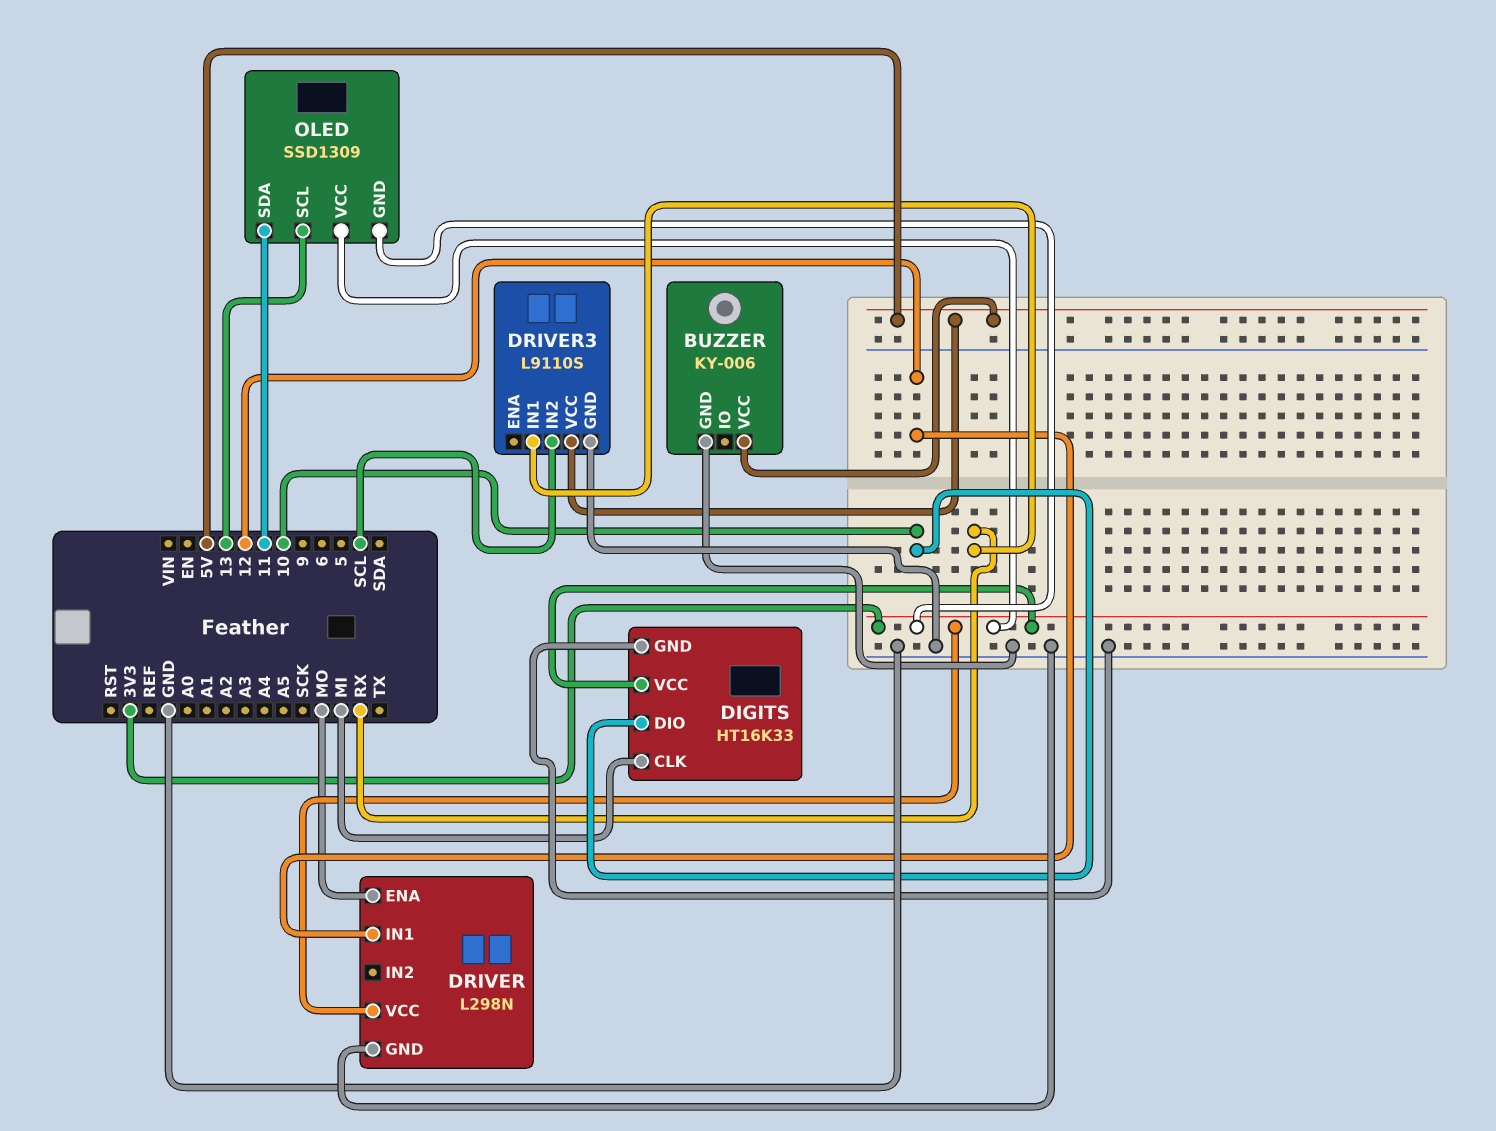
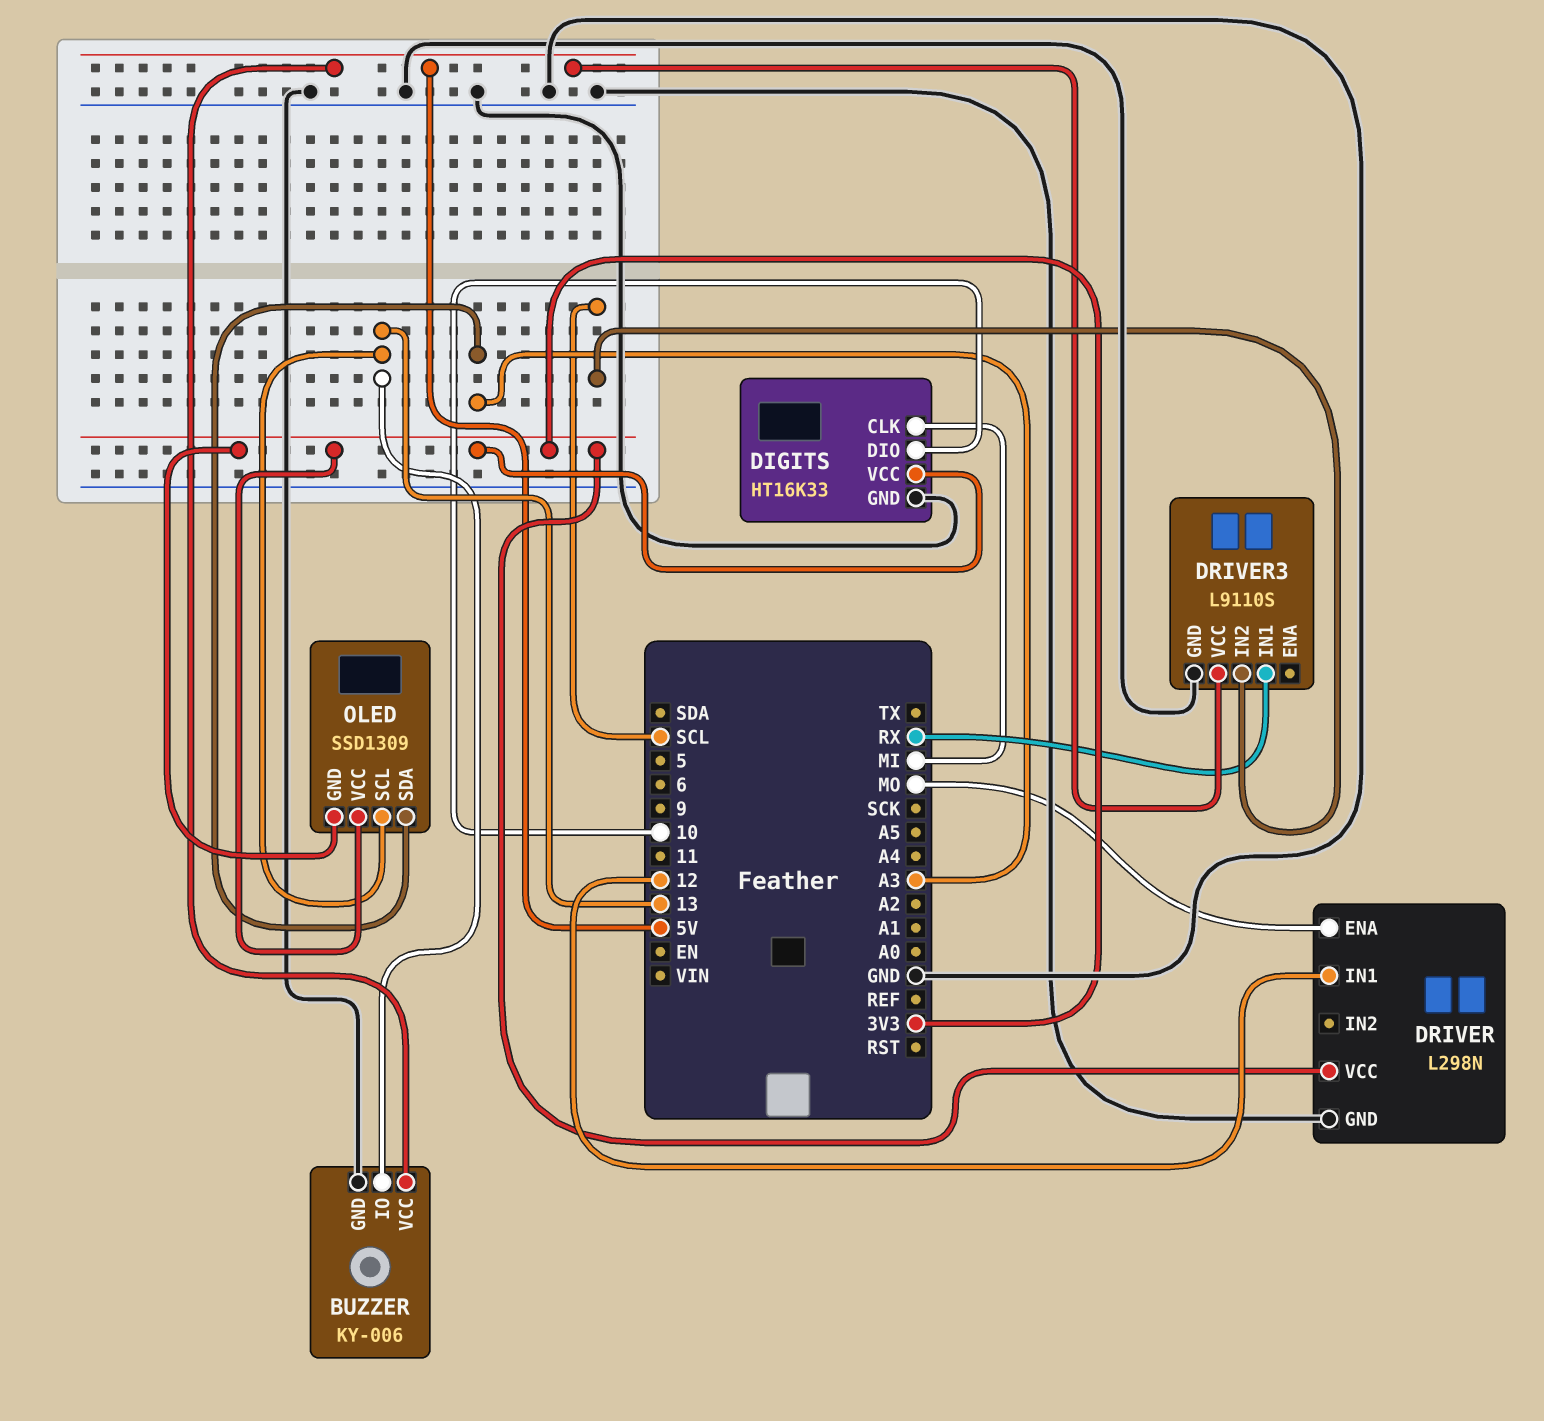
BUZZER pin IO: none -> 13
OLED pin SDA: 11 -> A3

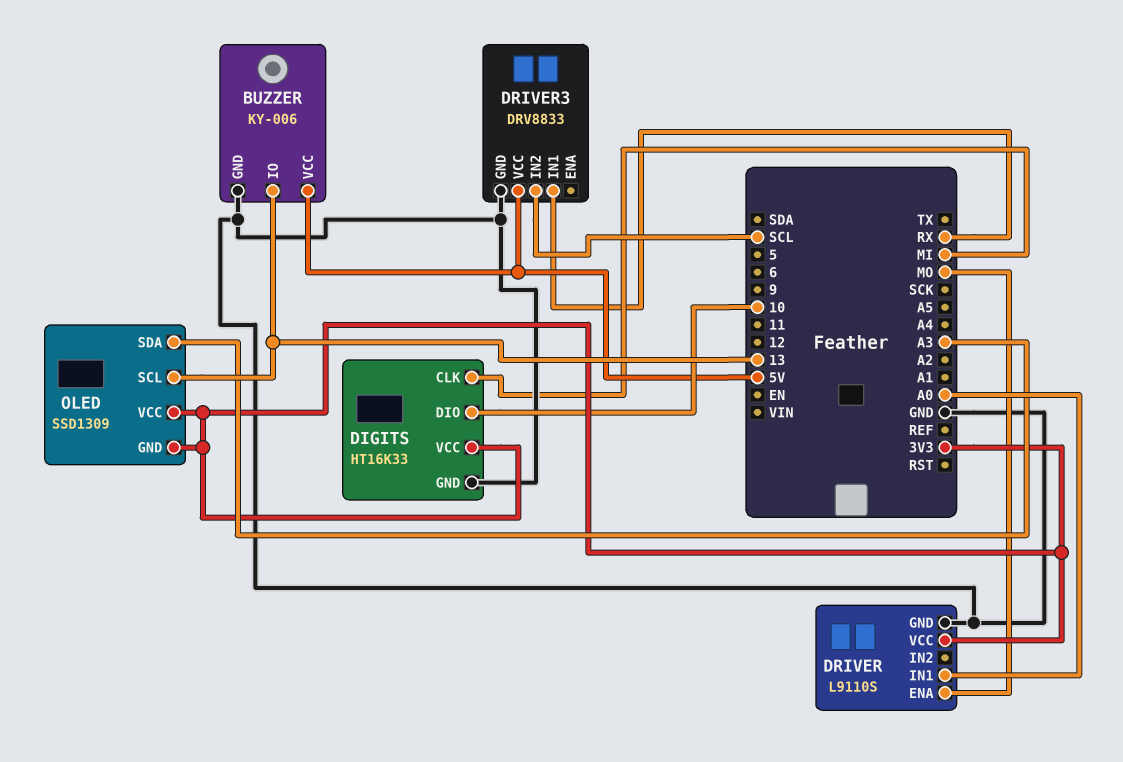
DRIVER: L298N -> L9110S
DRIVER pin IN1: 12 -> A0
DRIVER3: L9110S -> DRV8833

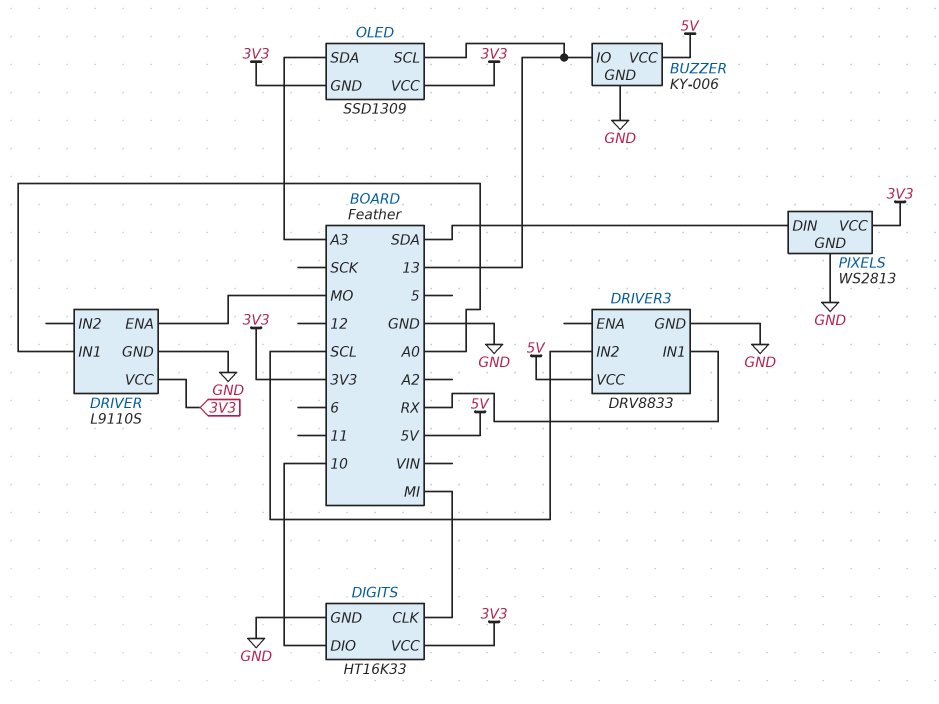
PIXELS: none -> WS2813
PIXELS pin DIN: none -> SDA
PIXELS pin GND: none -> GND
PIXELS pin VCC: none -> 3V3

